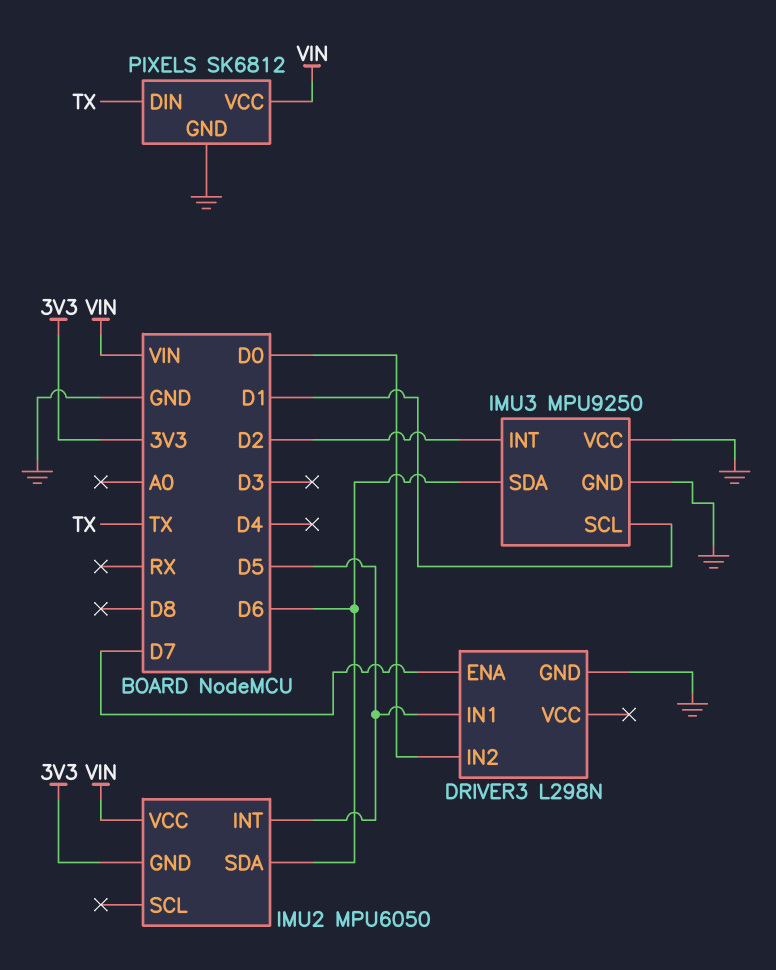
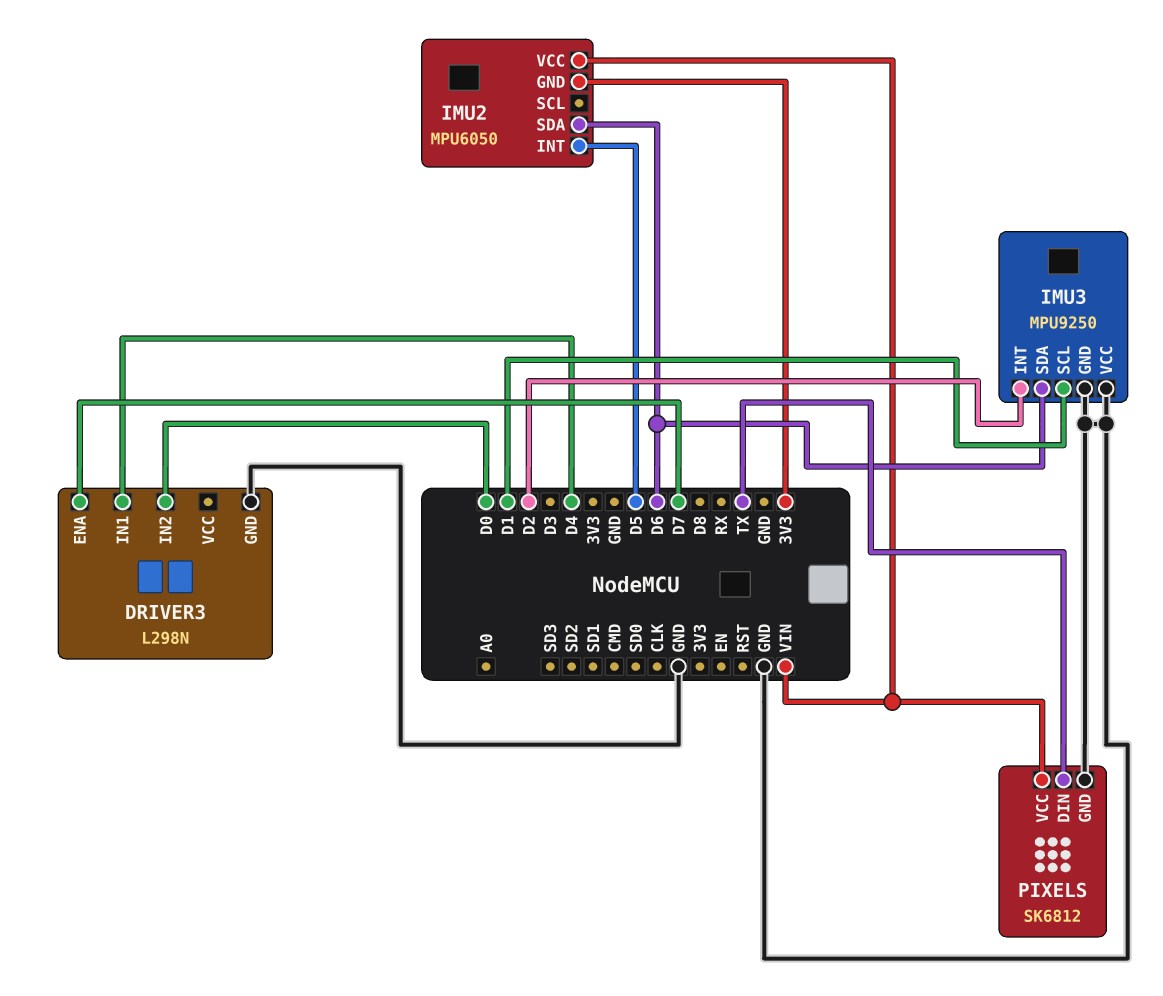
DRIVER3 pin IN1: D5 -> D4

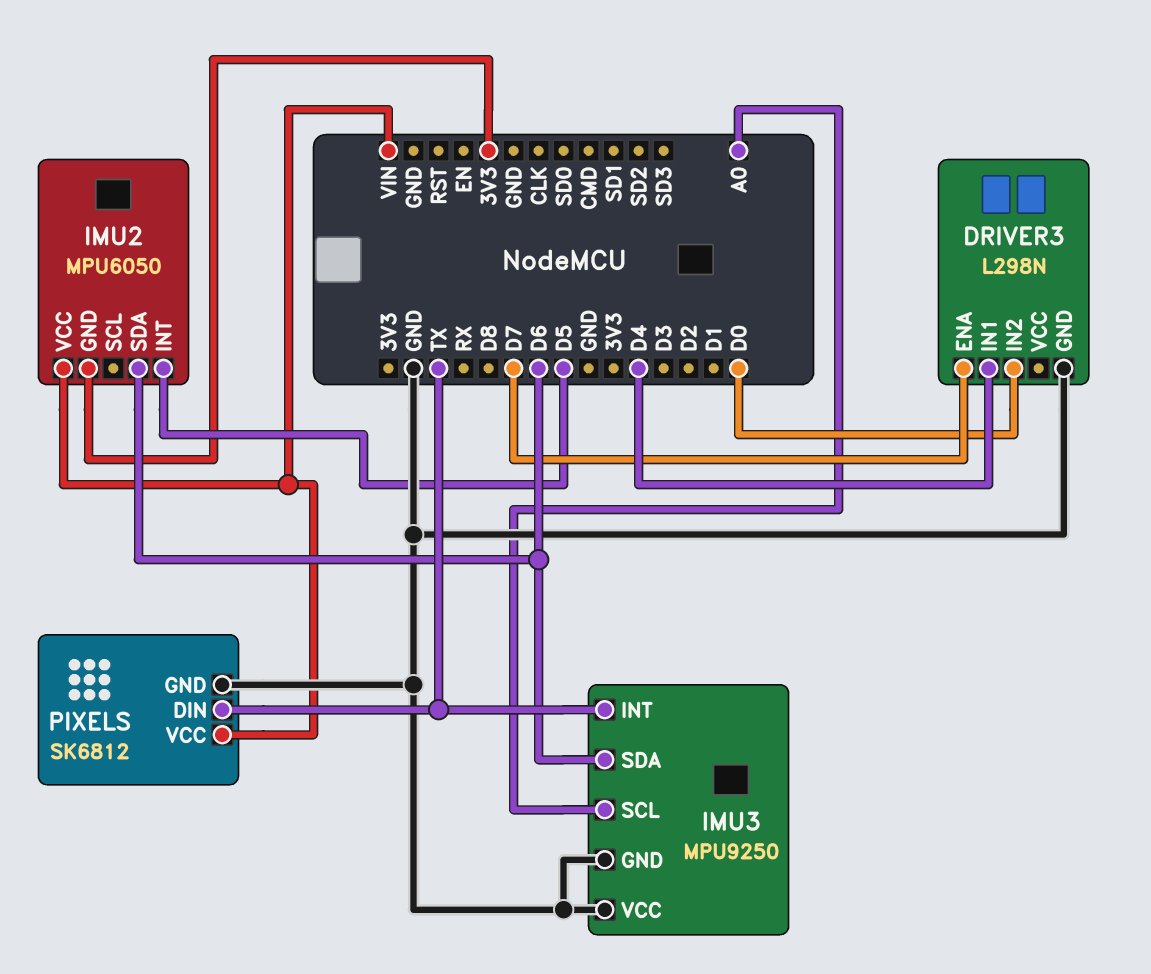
IMU3 pin INT: D2 -> TX
IMU3 pin SCL: D1 -> A0

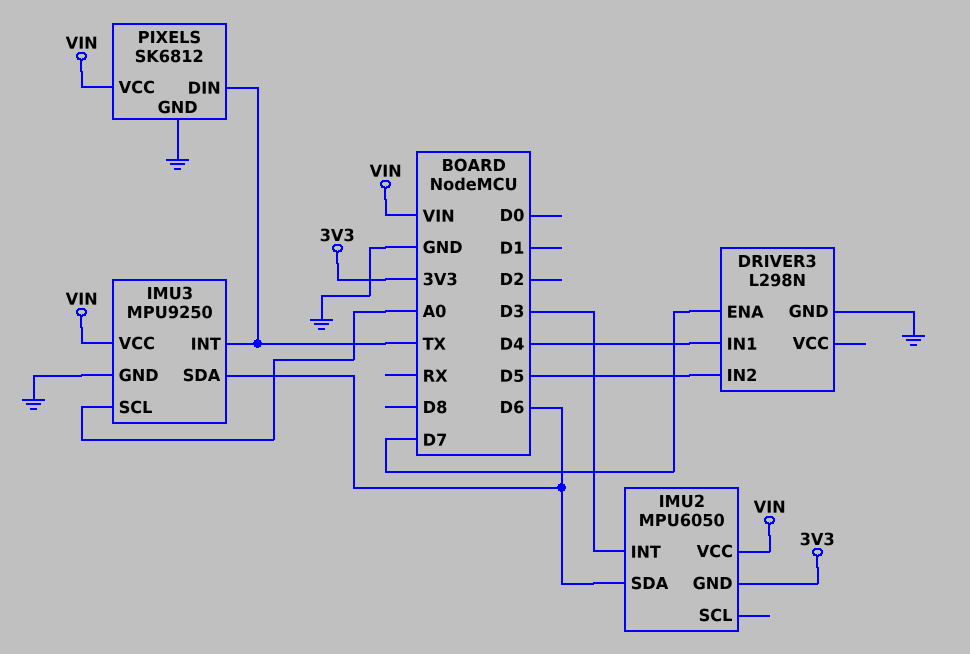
DRIVER3 pin IN2: D0 -> D5
IMU2 pin INT: D5 -> D3
IMU3 pin VCC: GND -> VIN

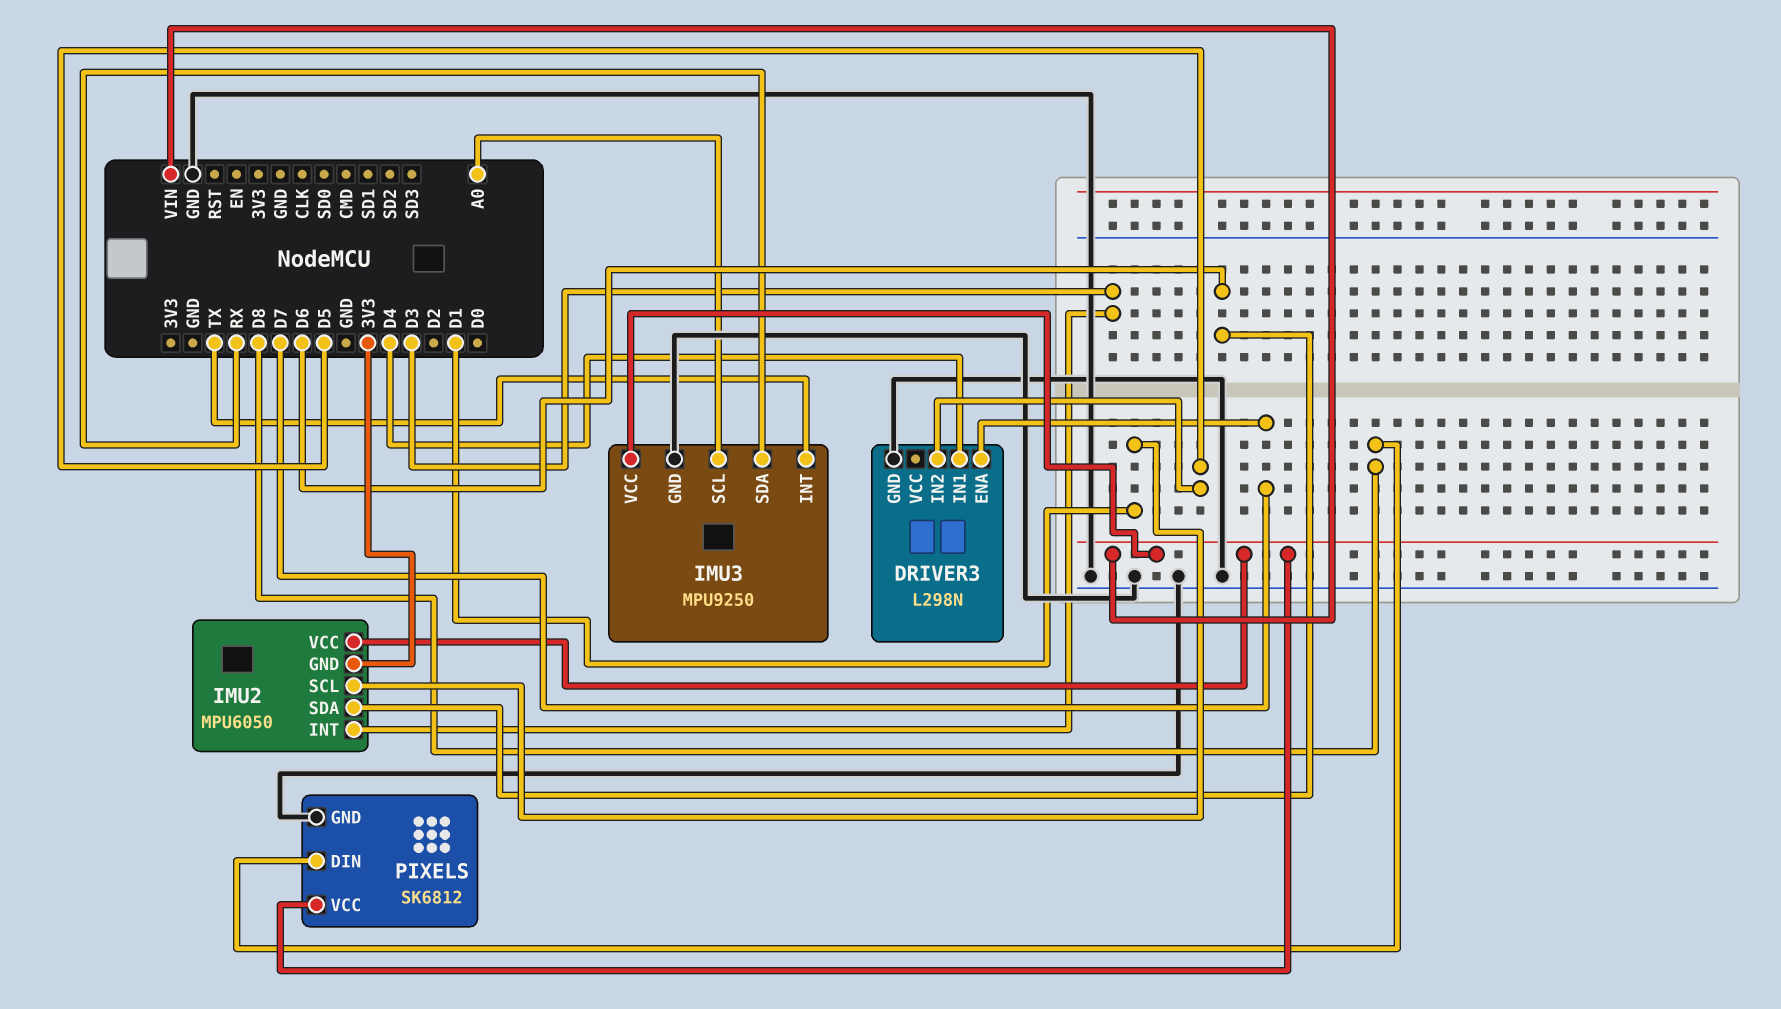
IMU2 pin SCL: none -> D1
IMU3 pin SDA: D6 -> RX
PIXELS pin DIN: TX -> D8

